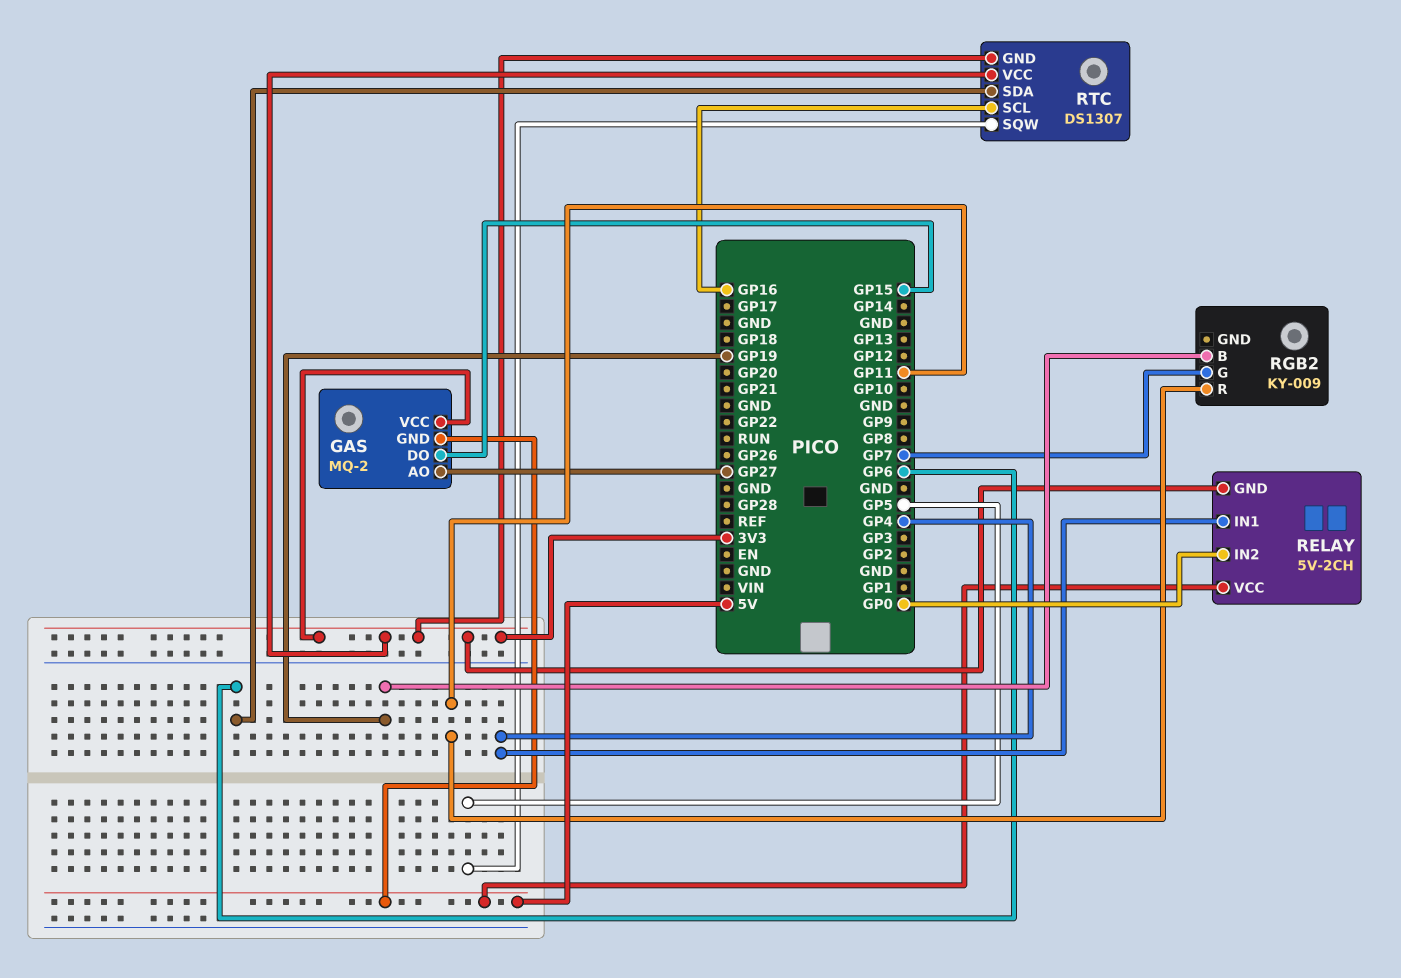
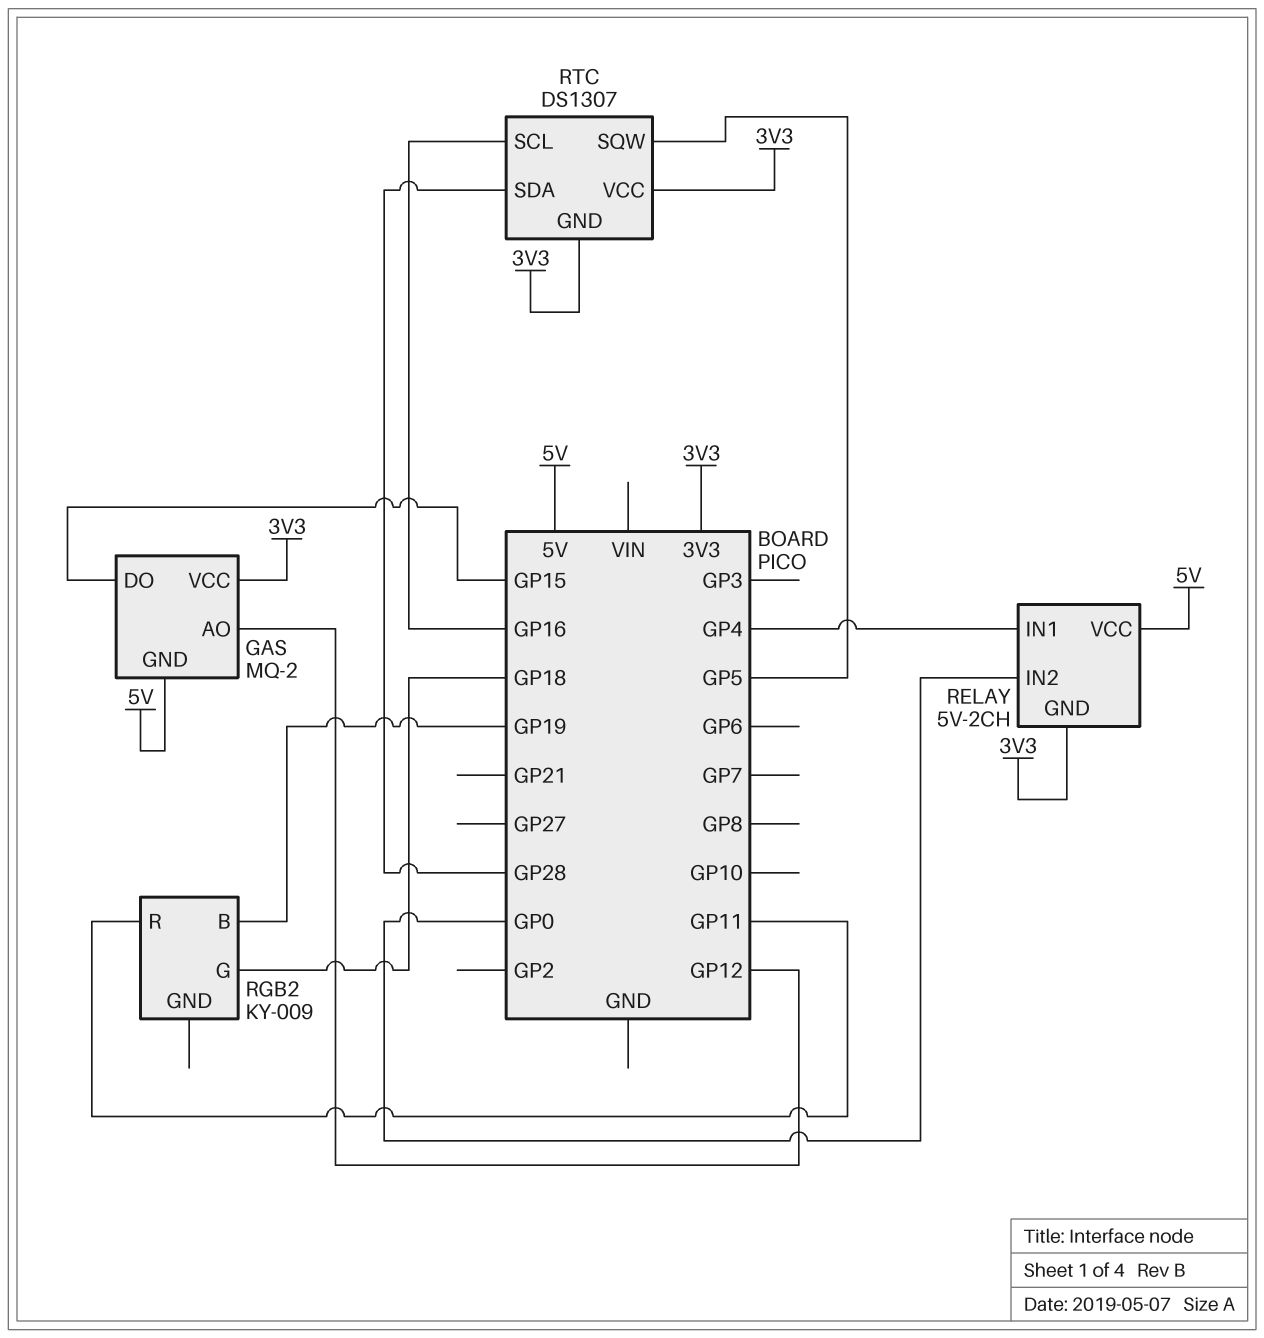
GAS pin AO: GP27 -> GP12
RGB2 pin G: GP7 -> GP18
RTC pin SDA: GP6 -> GP28

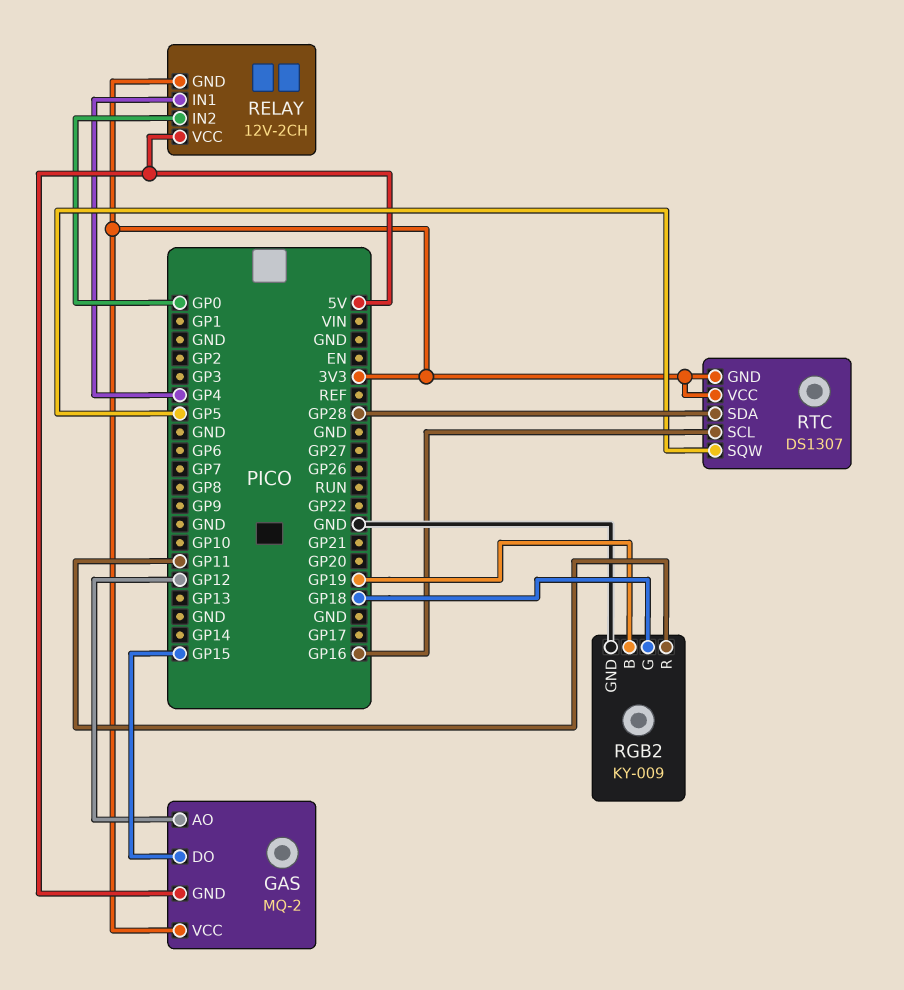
RELAY: 5V-2CH -> 12V-2CH
RGB2 pin GND: none -> GND

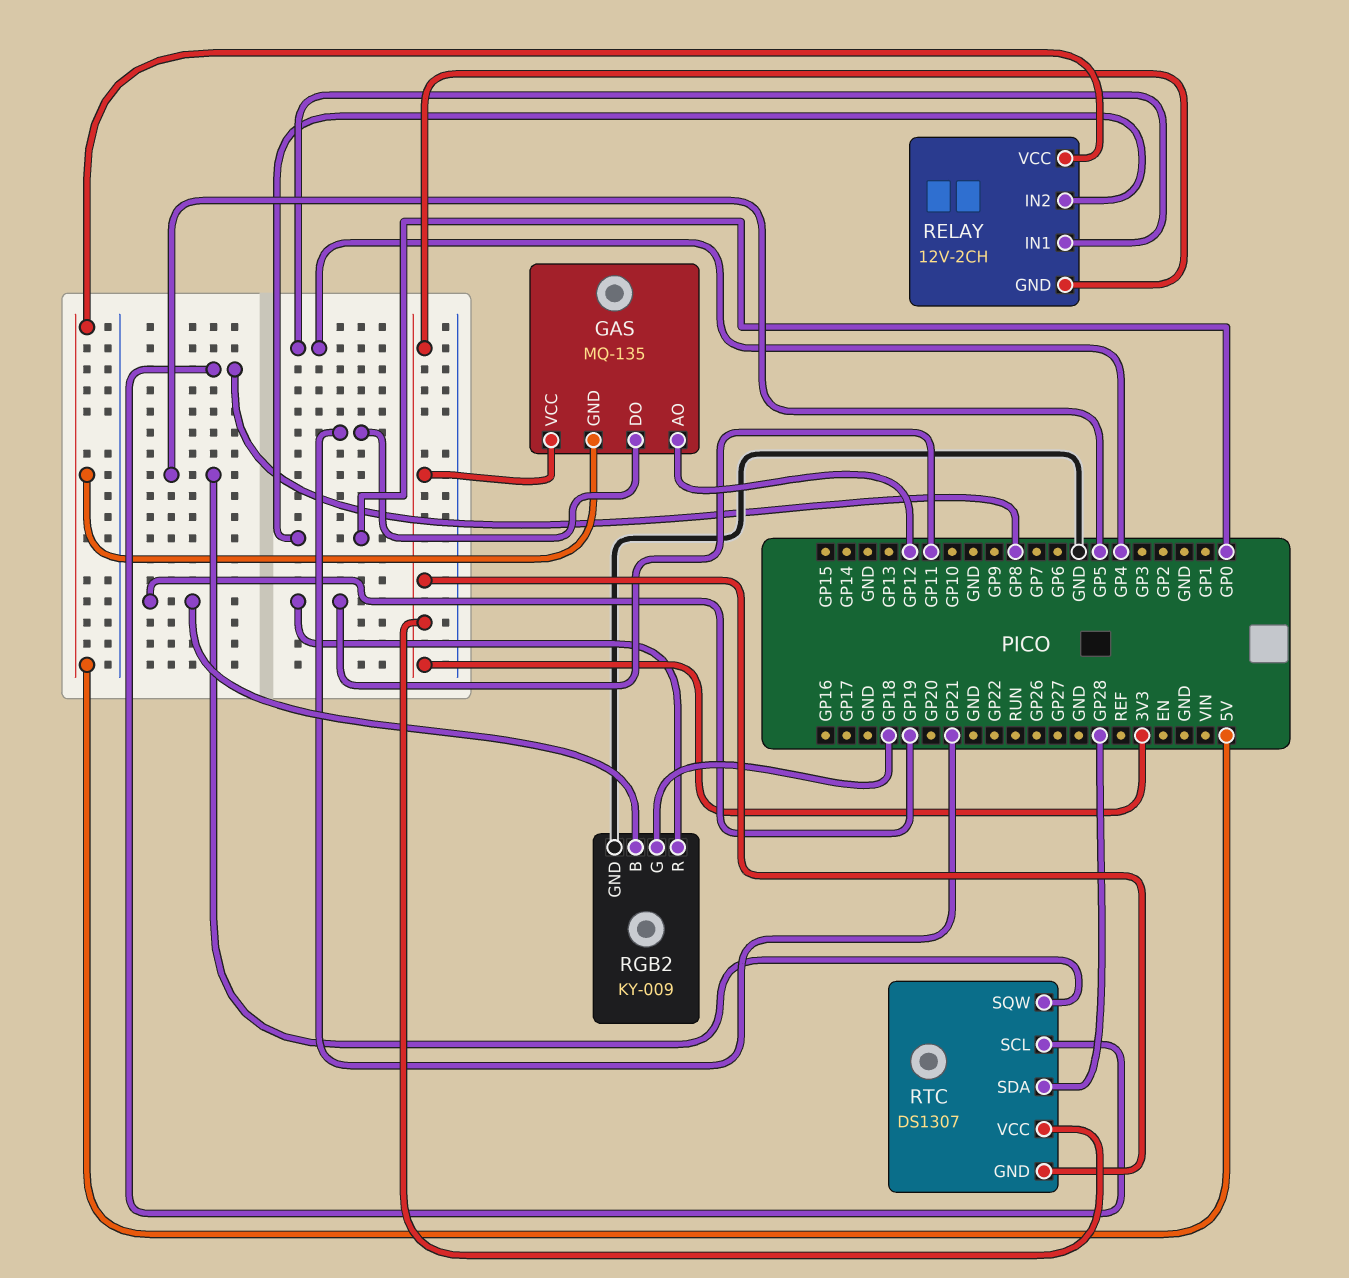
GAS: MQ-2 -> MQ-135
GAS pin DO: GP15 -> GP21
RTC pin SCL: GP16 -> GP8

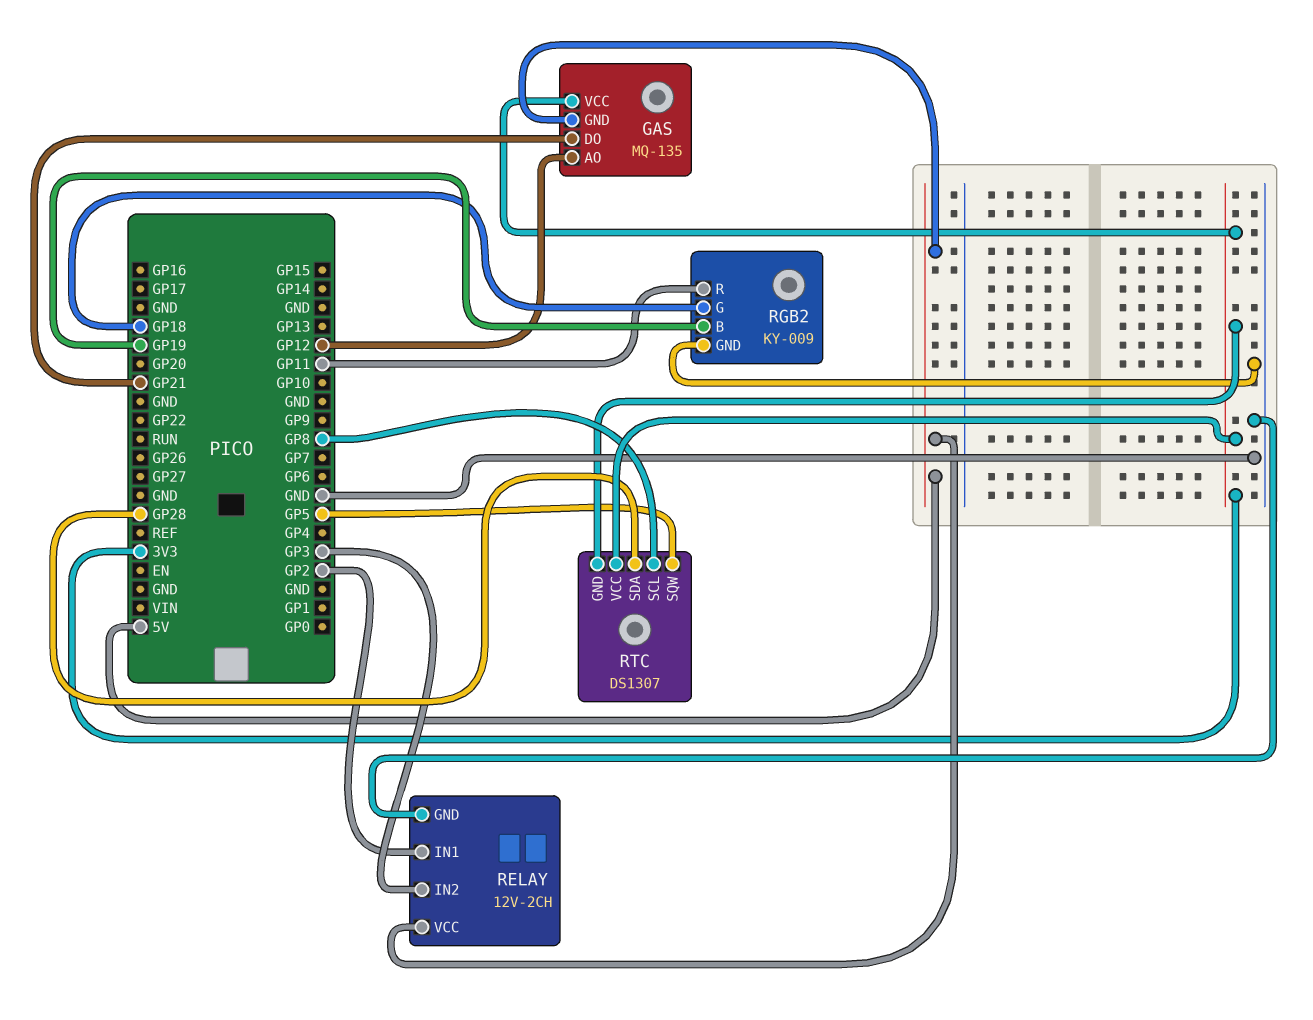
RELAY pin GND: 3V3 -> GND
RELAY pin IN1: GP4 -> GP2
RELAY pin IN2: GP0 -> GP3

